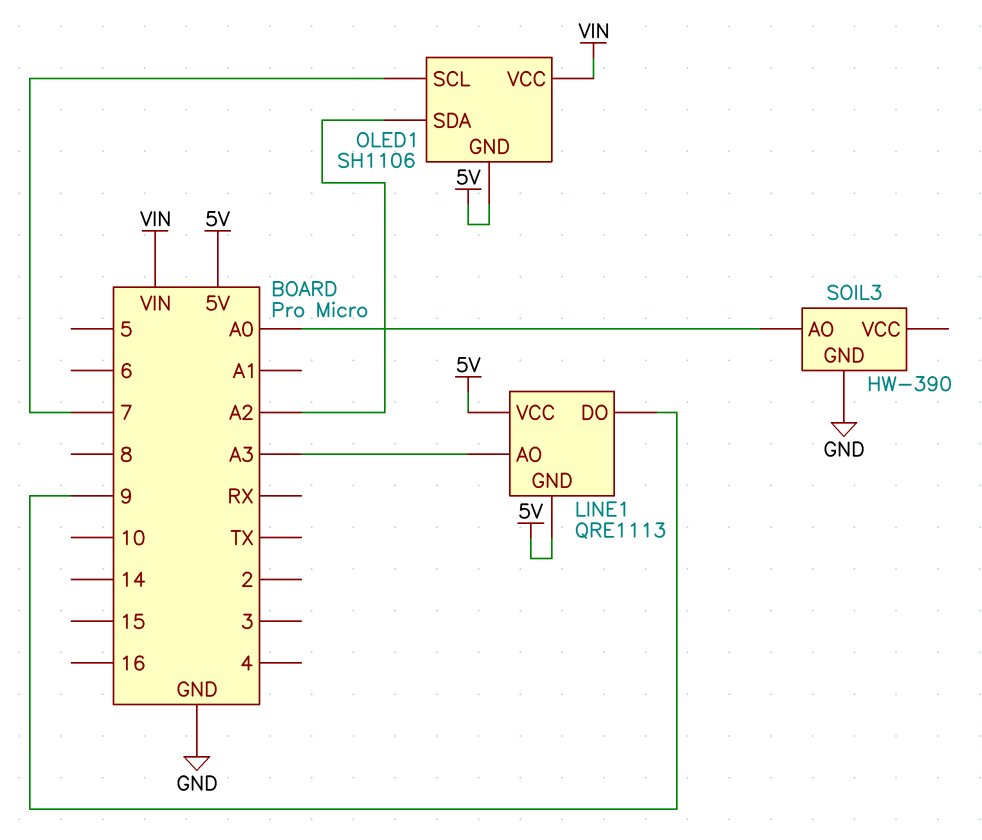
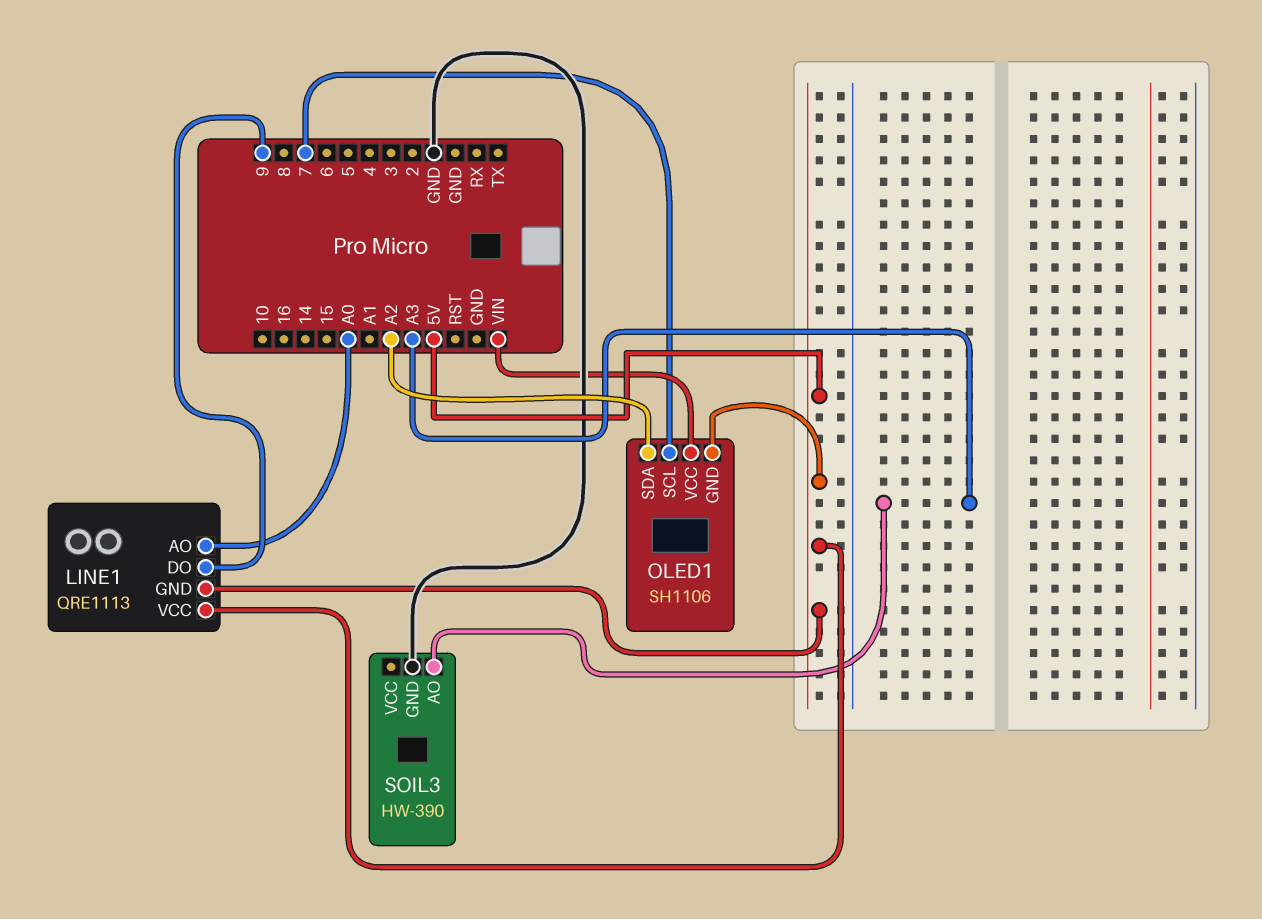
LINE1 pin AO: A3 -> A0
SOIL3 pin AO: A0 -> A3

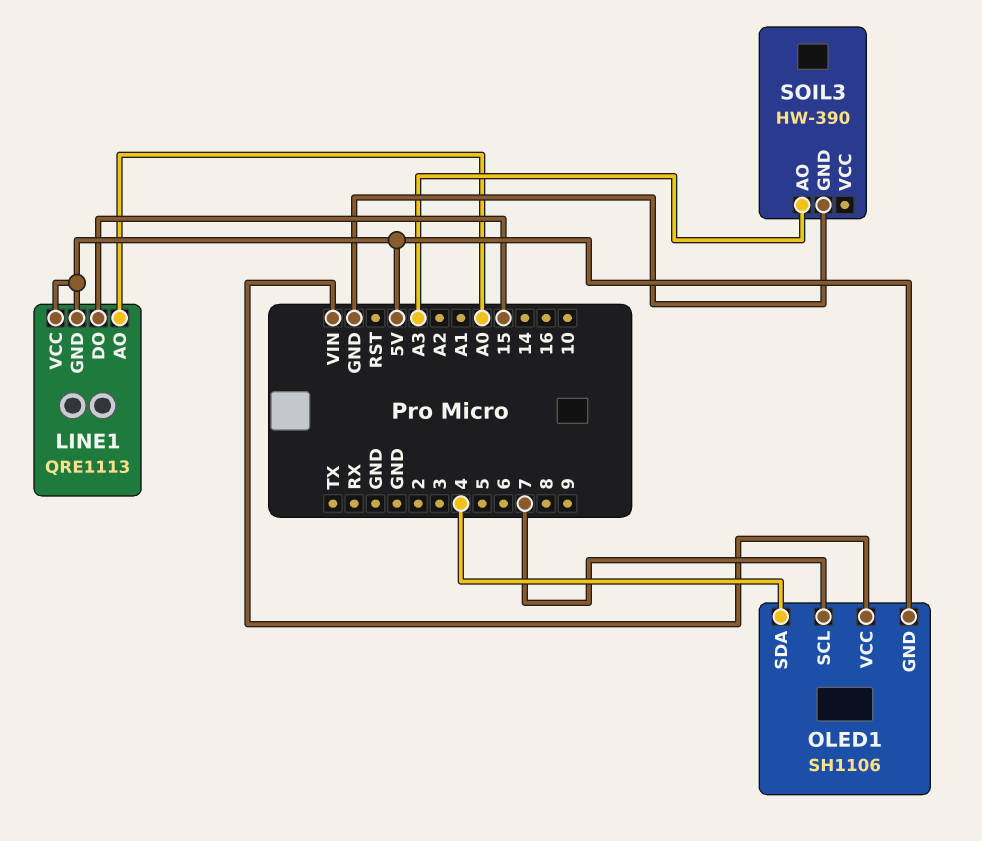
LINE1 pin DO: 9 -> 15
OLED1 pin SDA: A2 -> 4

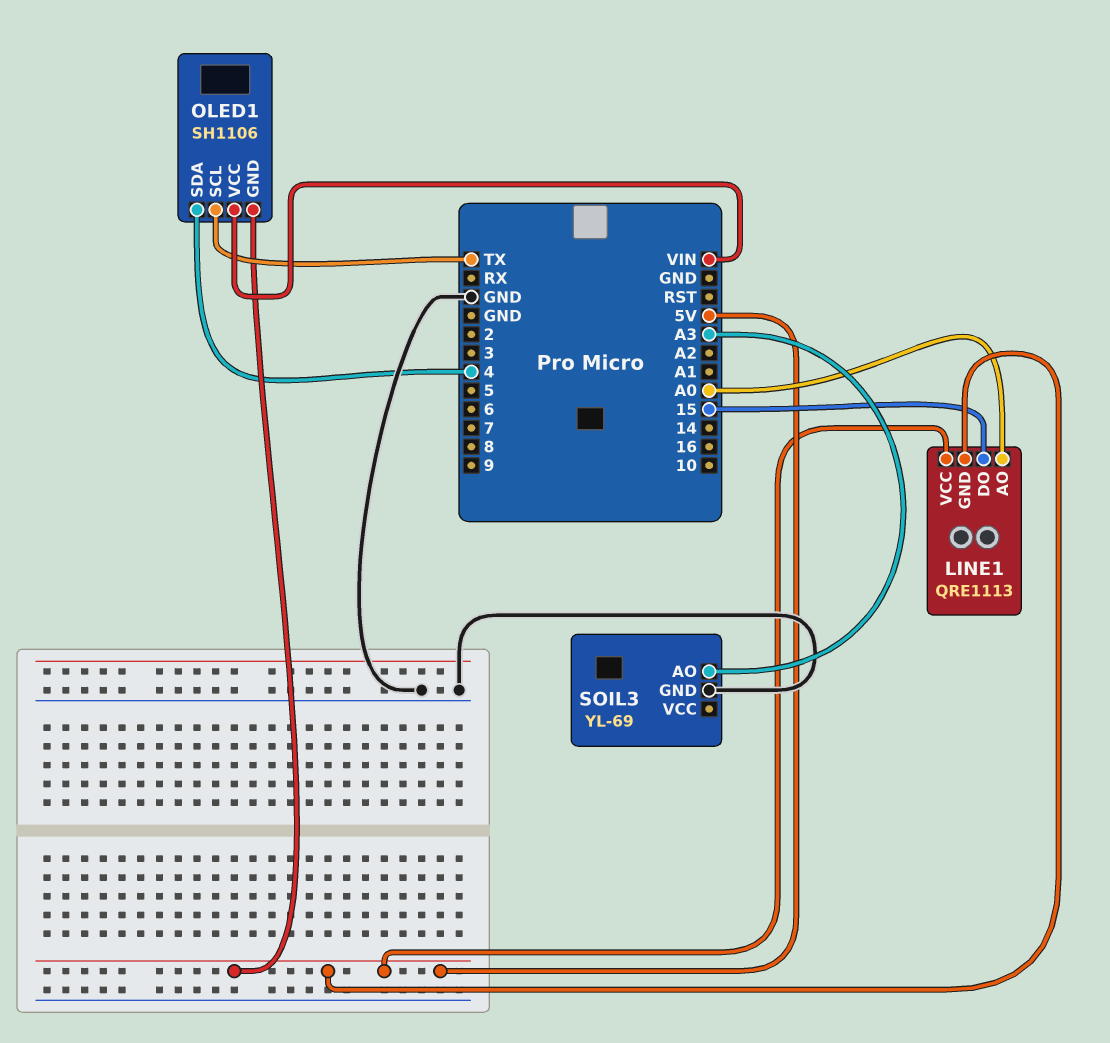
OLED1 pin SCL: 7 -> TX
SOIL3: HW-390 -> YL-69

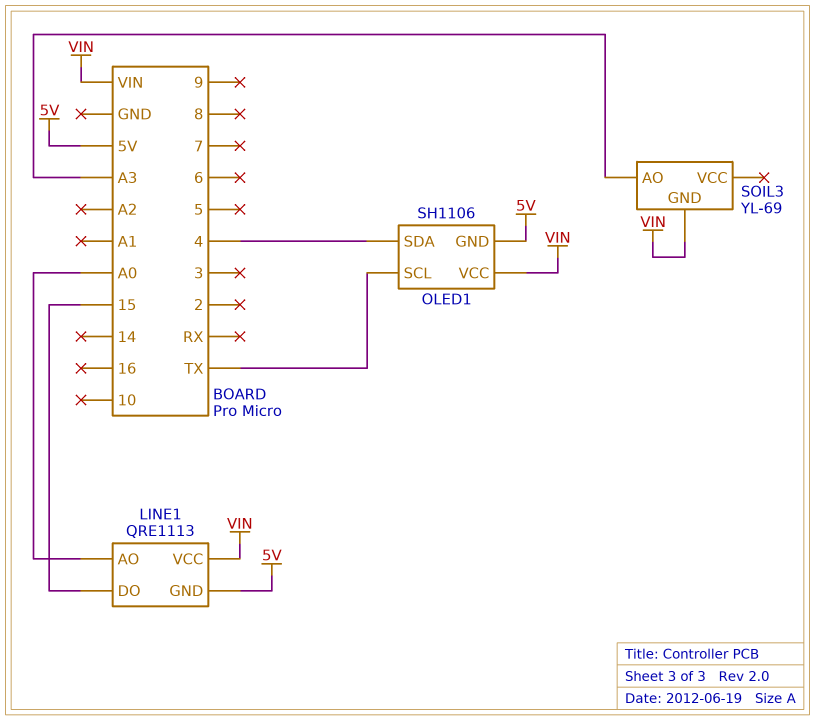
LINE1 pin VCC: 5V -> VIN
SOIL3 pin GND: GND -> VIN

